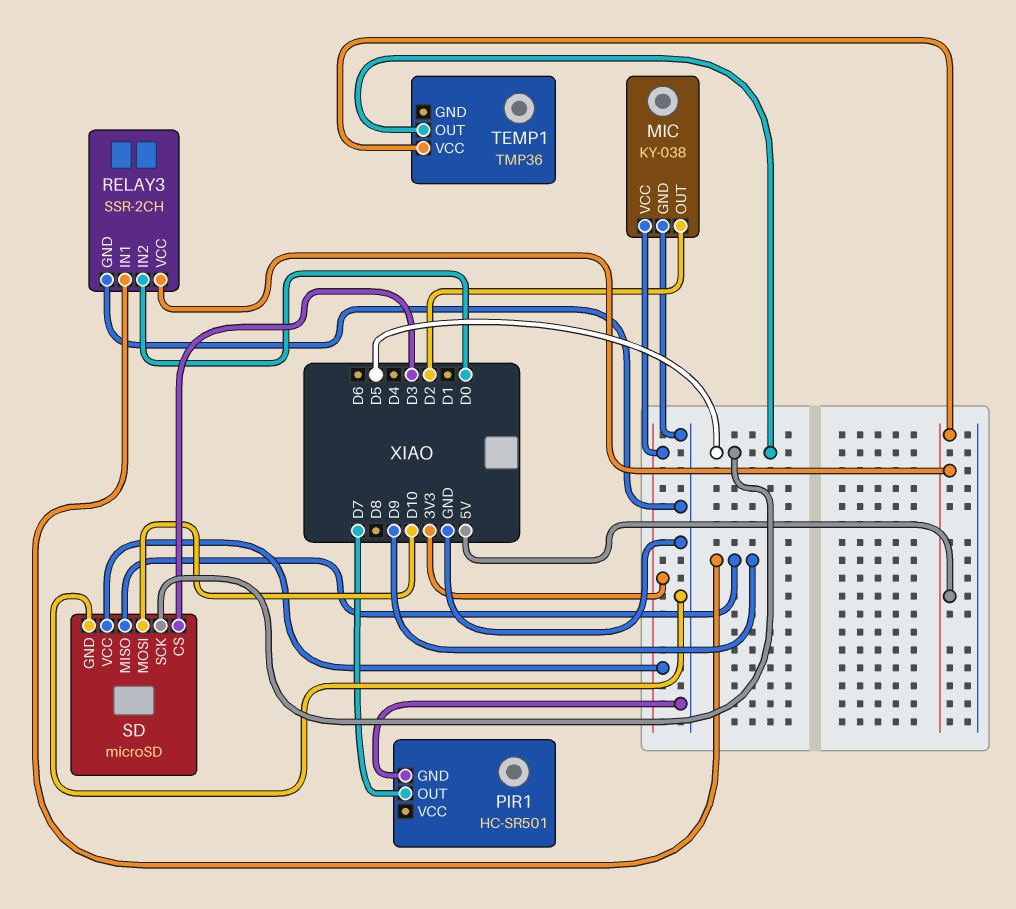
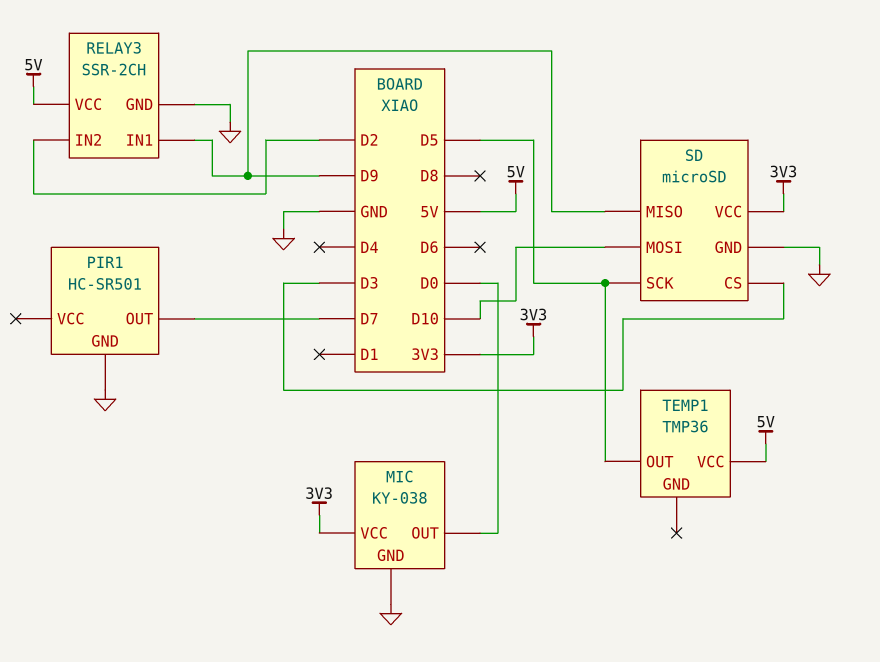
MIC pin OUT: D2 -> D0
RELAY3 pin IN2: D0 -> D2

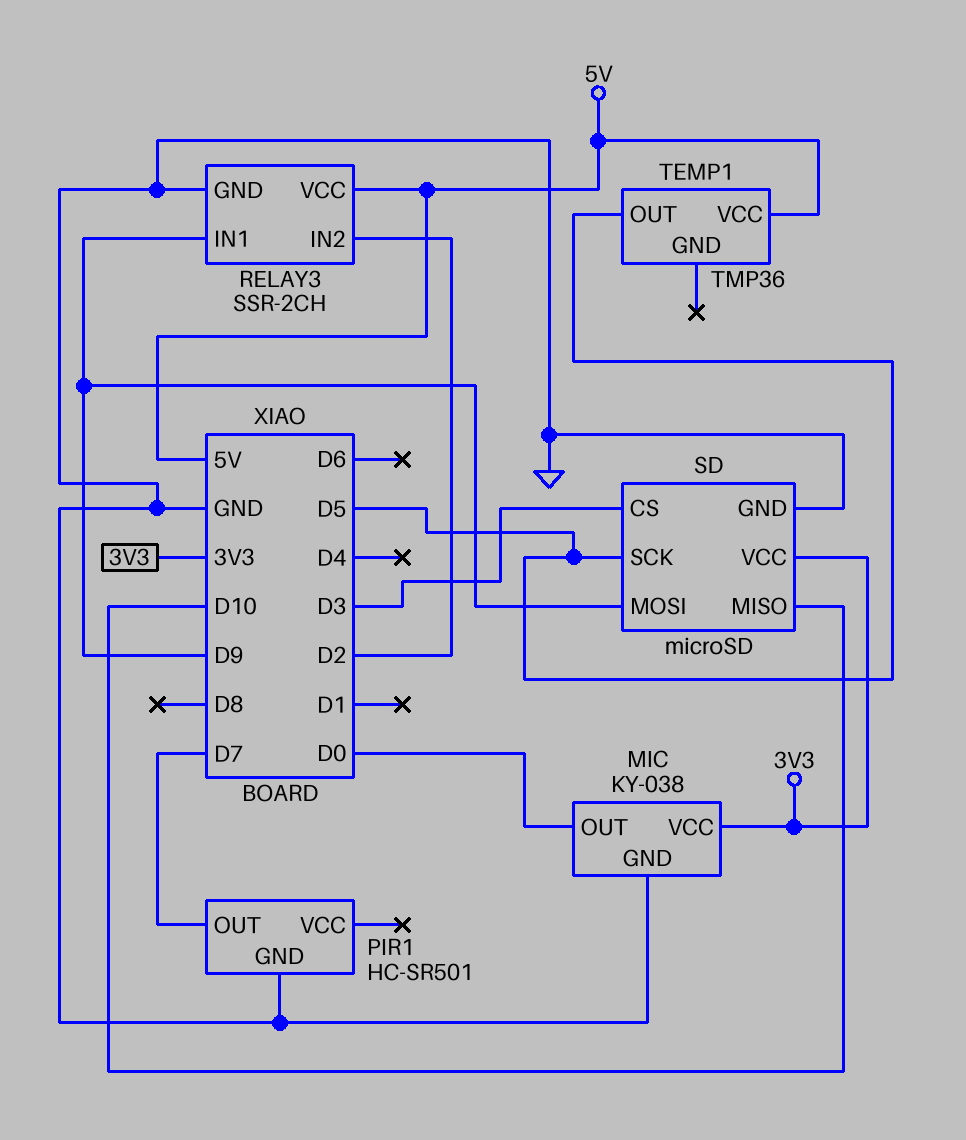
SD pin MISO: D9 -> D10
SD pin MOSI: D10 -> D9

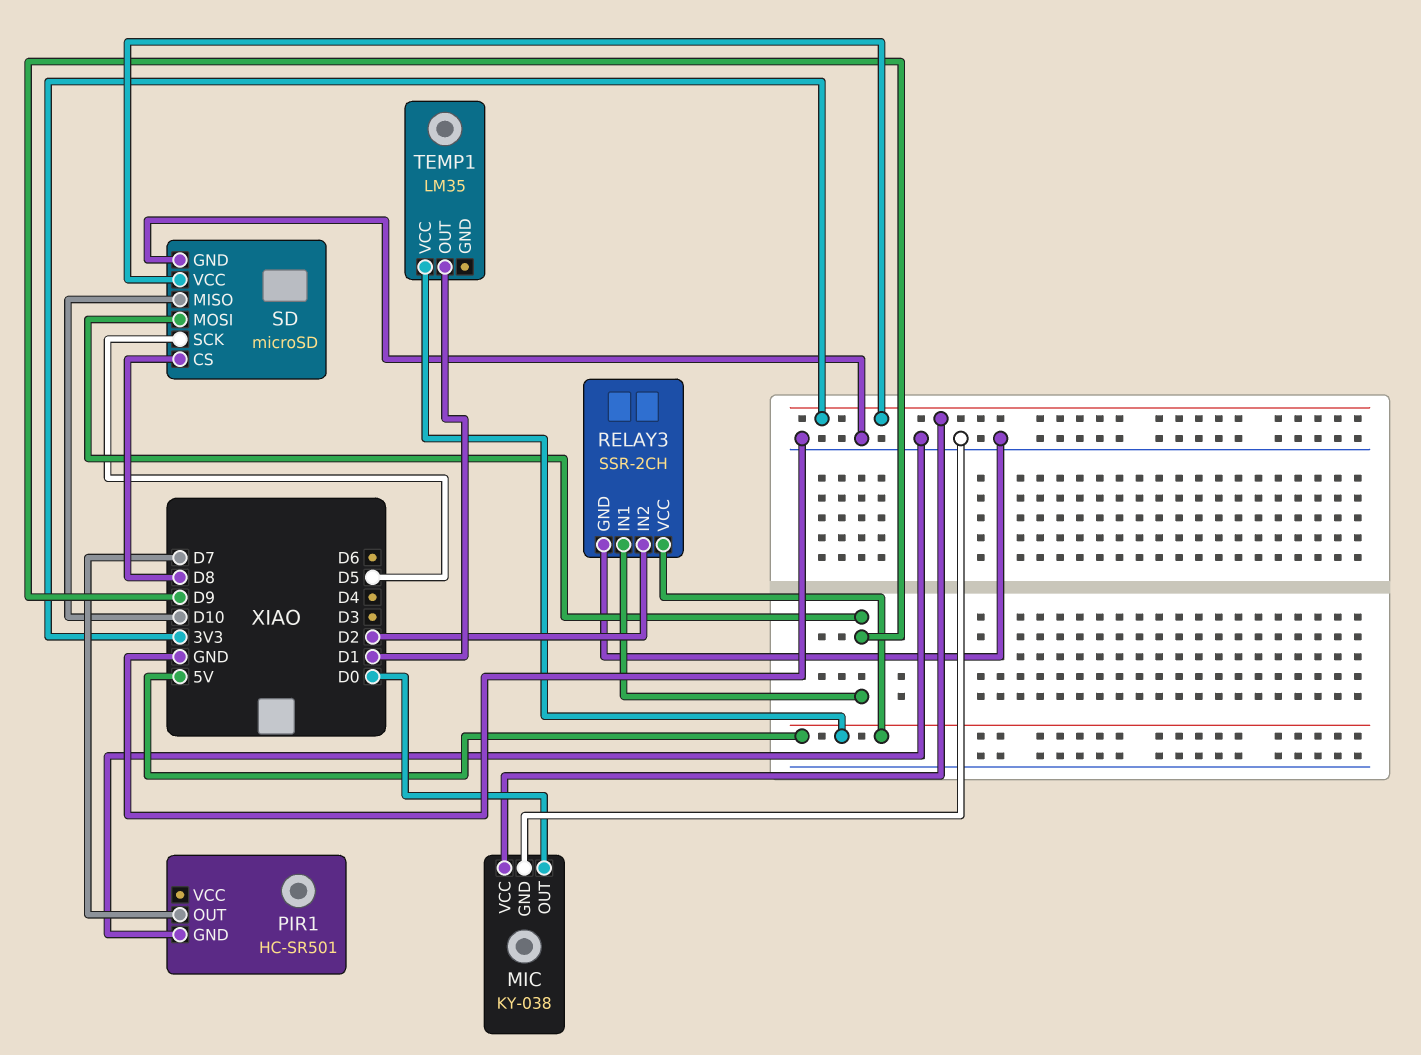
SD pin CS: D3 -> D8
TEMP1: TMP36 -> LM35
TEMP1 pin OUT: D5 -> D1

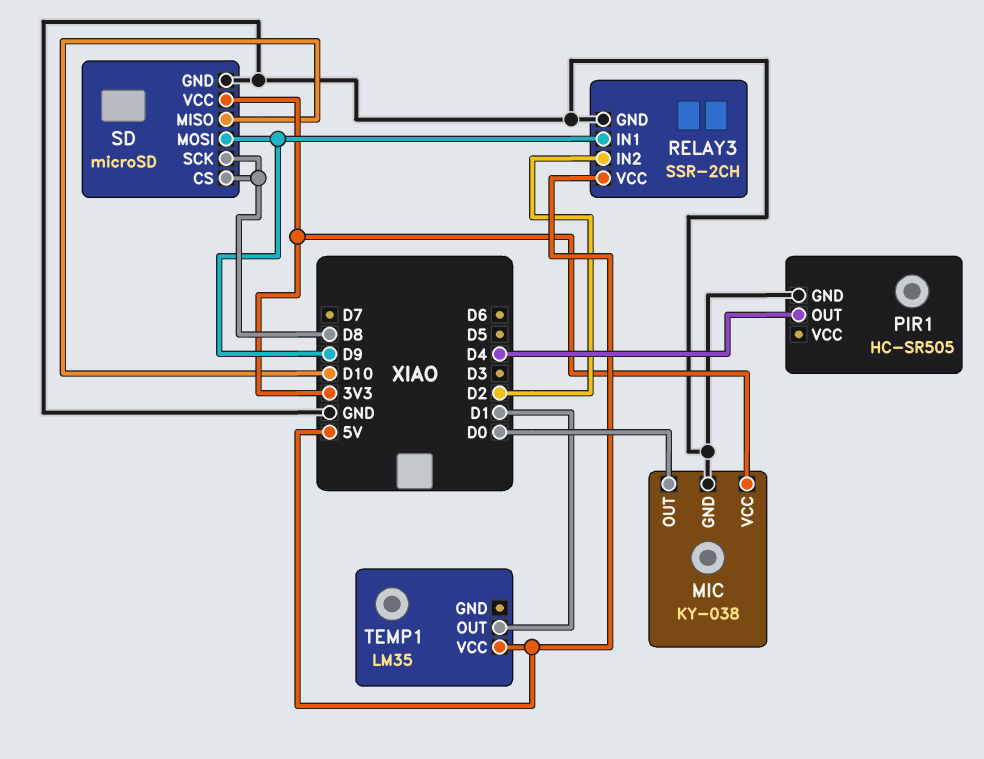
PIR1: HC-SR501 -> HC-SR505
PIR1 pin OUT: D7 -> D4
SD pin SCK: D5 -> D8

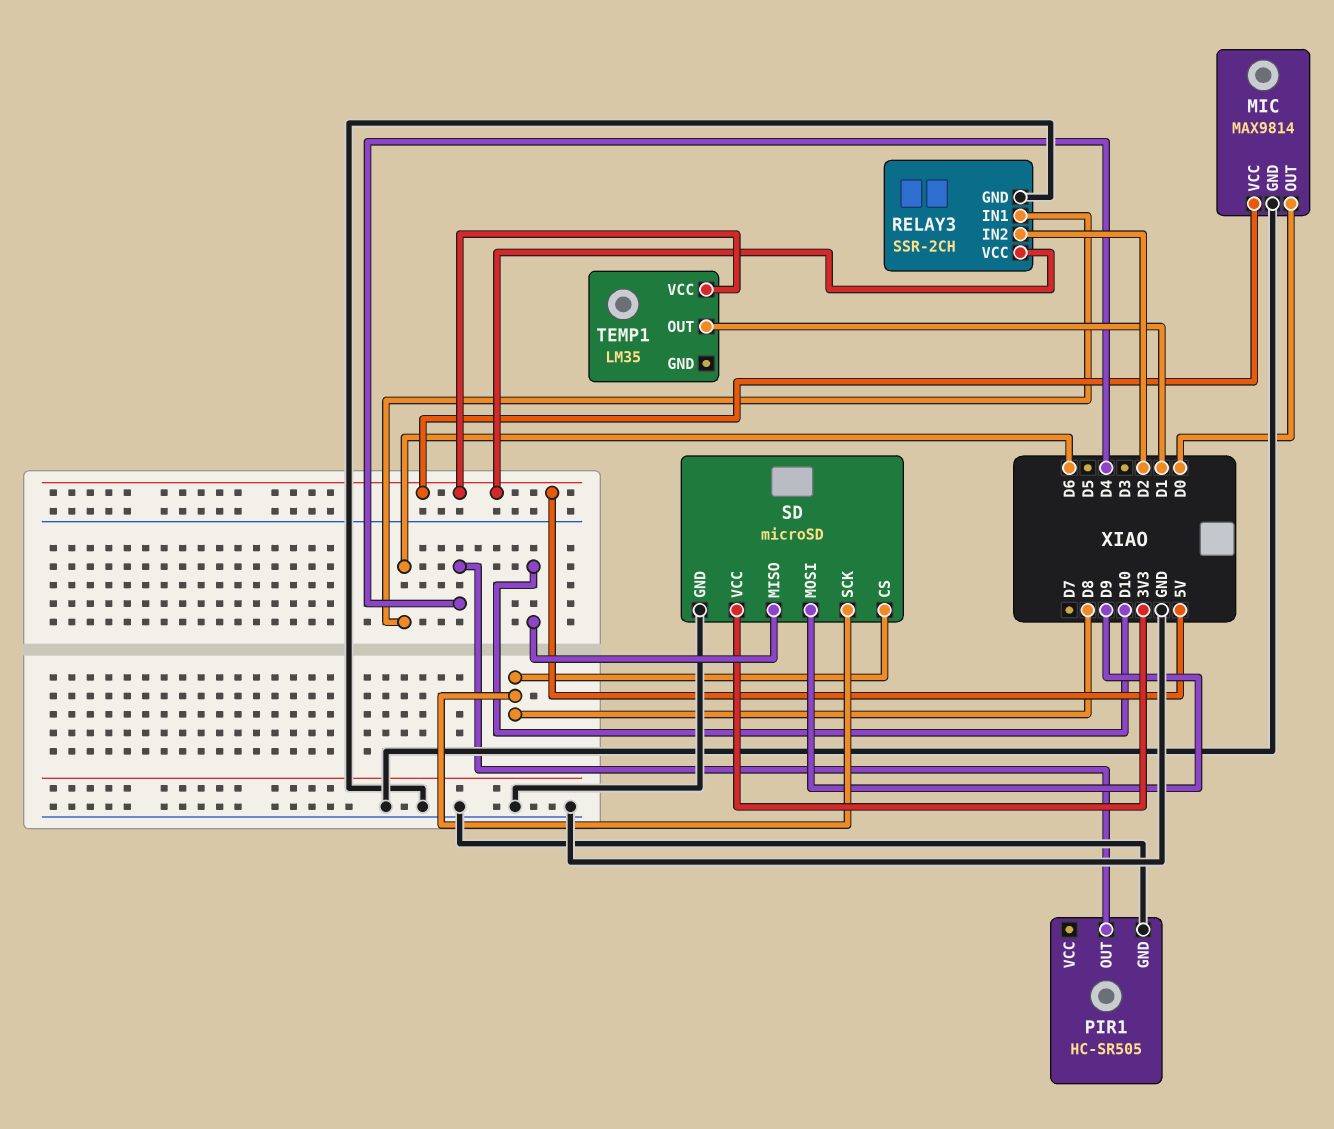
MIC: KY-038 -> MAX9814
MIC pin VCC: 3V3 -> 5V
RELAY3 pin IN1: D9 -> D6

